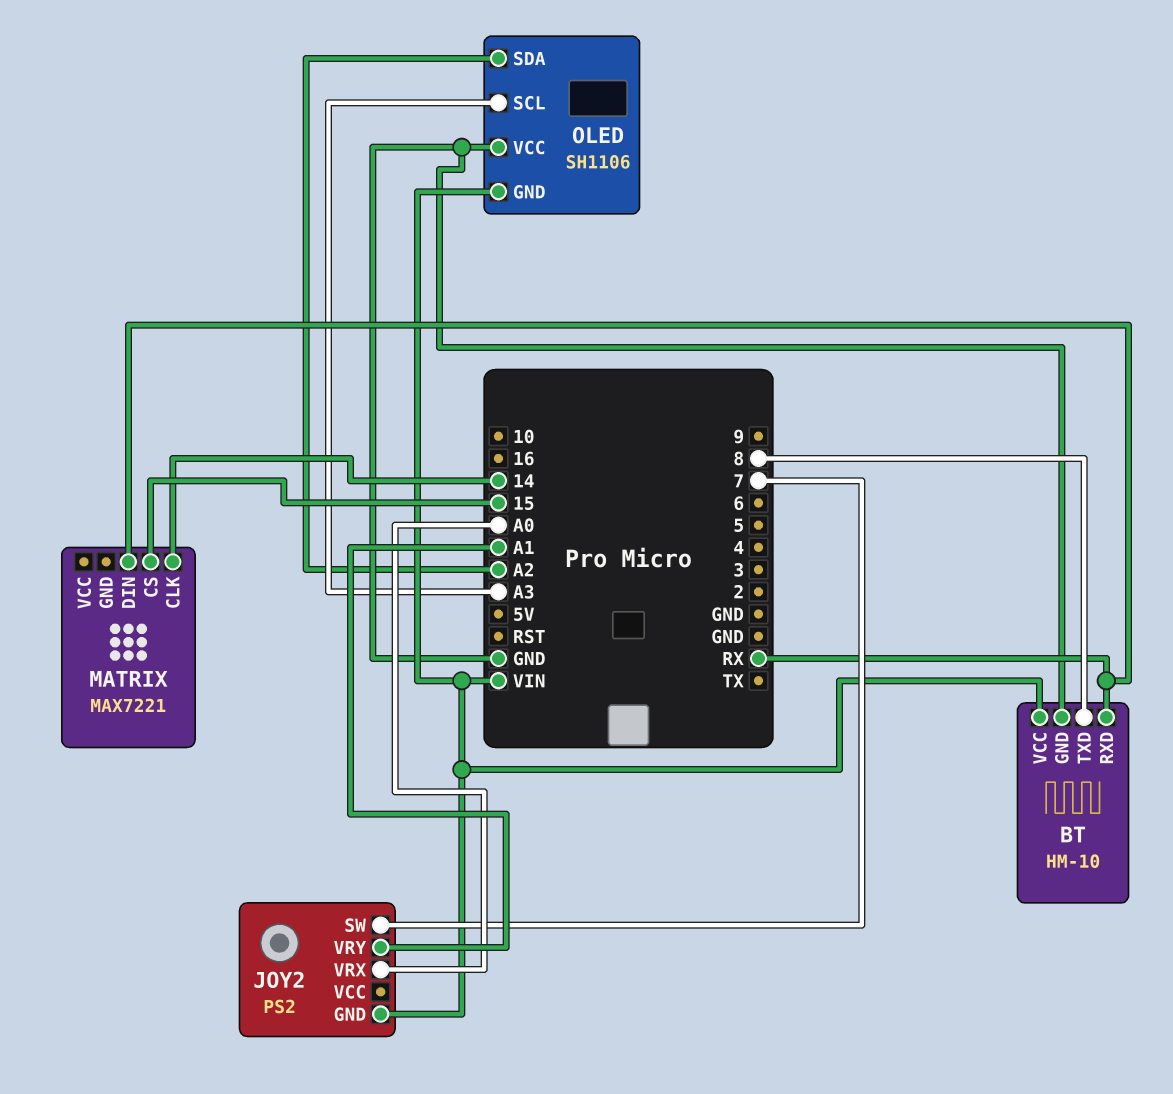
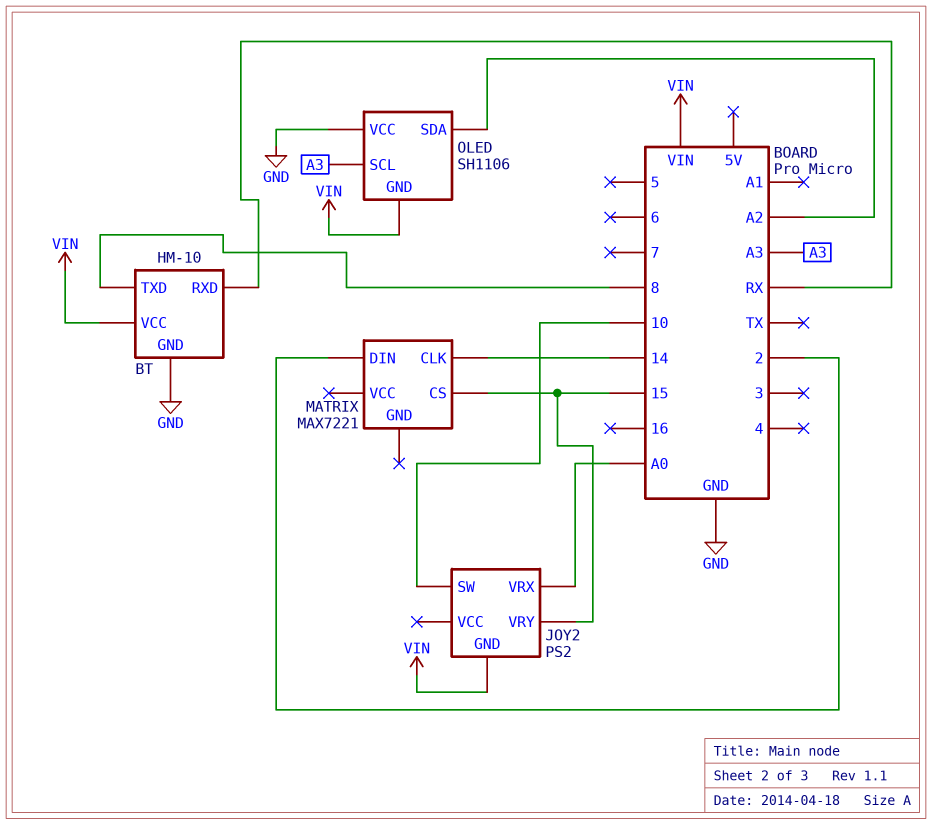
JOY2 pin SW: 7 -> 10
JOY2 pin VRY: A1 -> 15
MATRIX pin DIN: RX -> 2

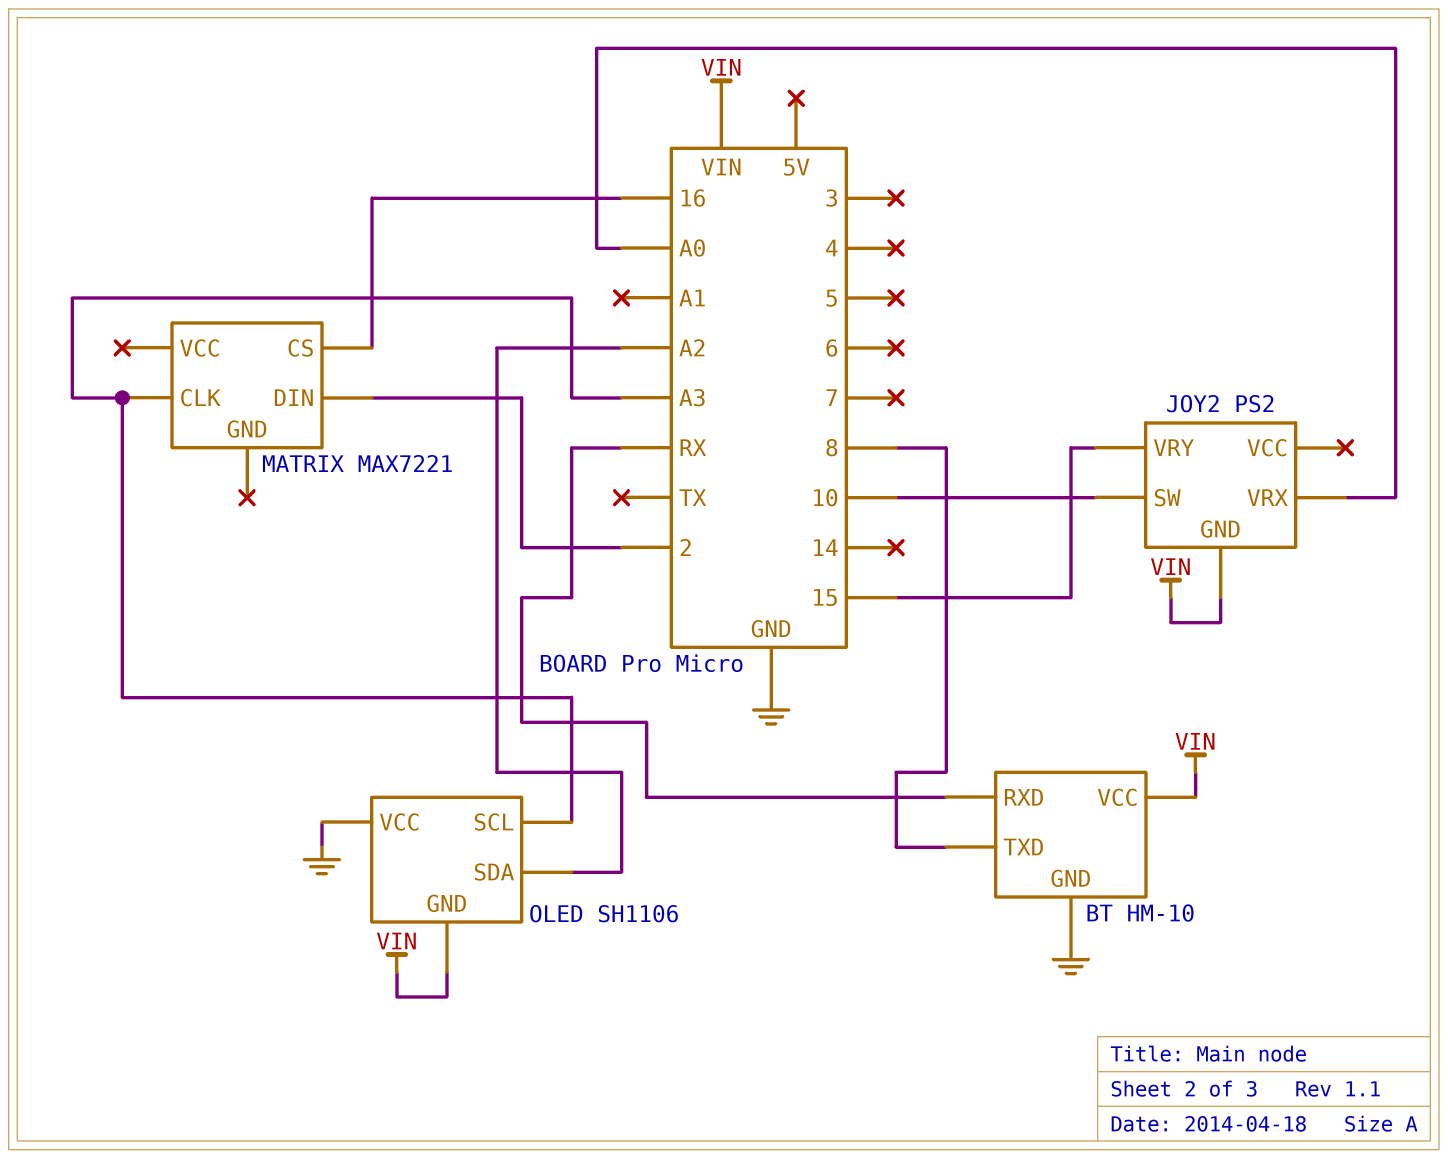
MATRIX pin CLK: 14 -> A3
MATRIX pin CS: 15 -> 16

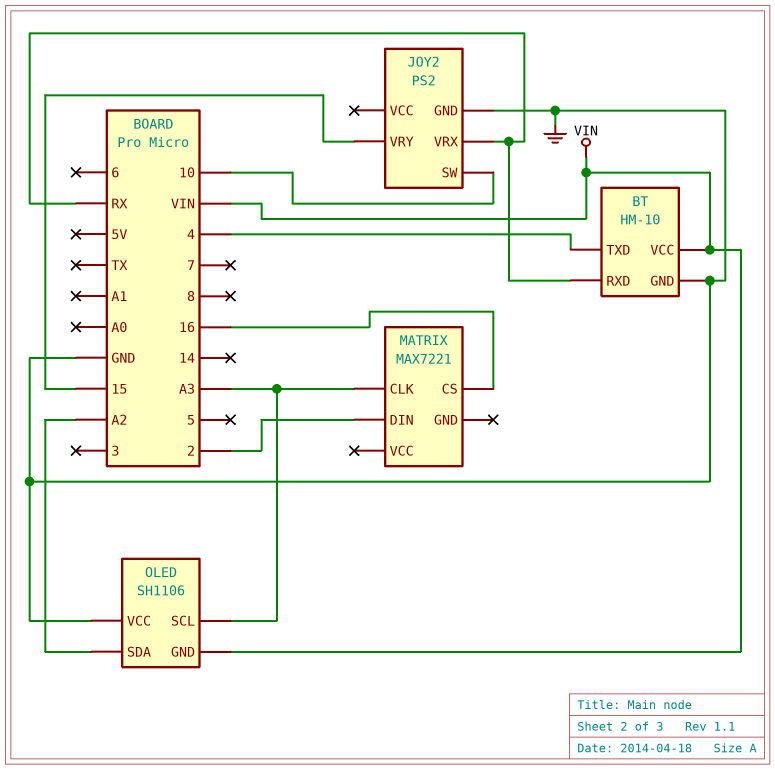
BT pin TXD: 8 -> 4
JOY2 pin GND: VIN -> GND
JOY2 pin VRX: A0 -> RX

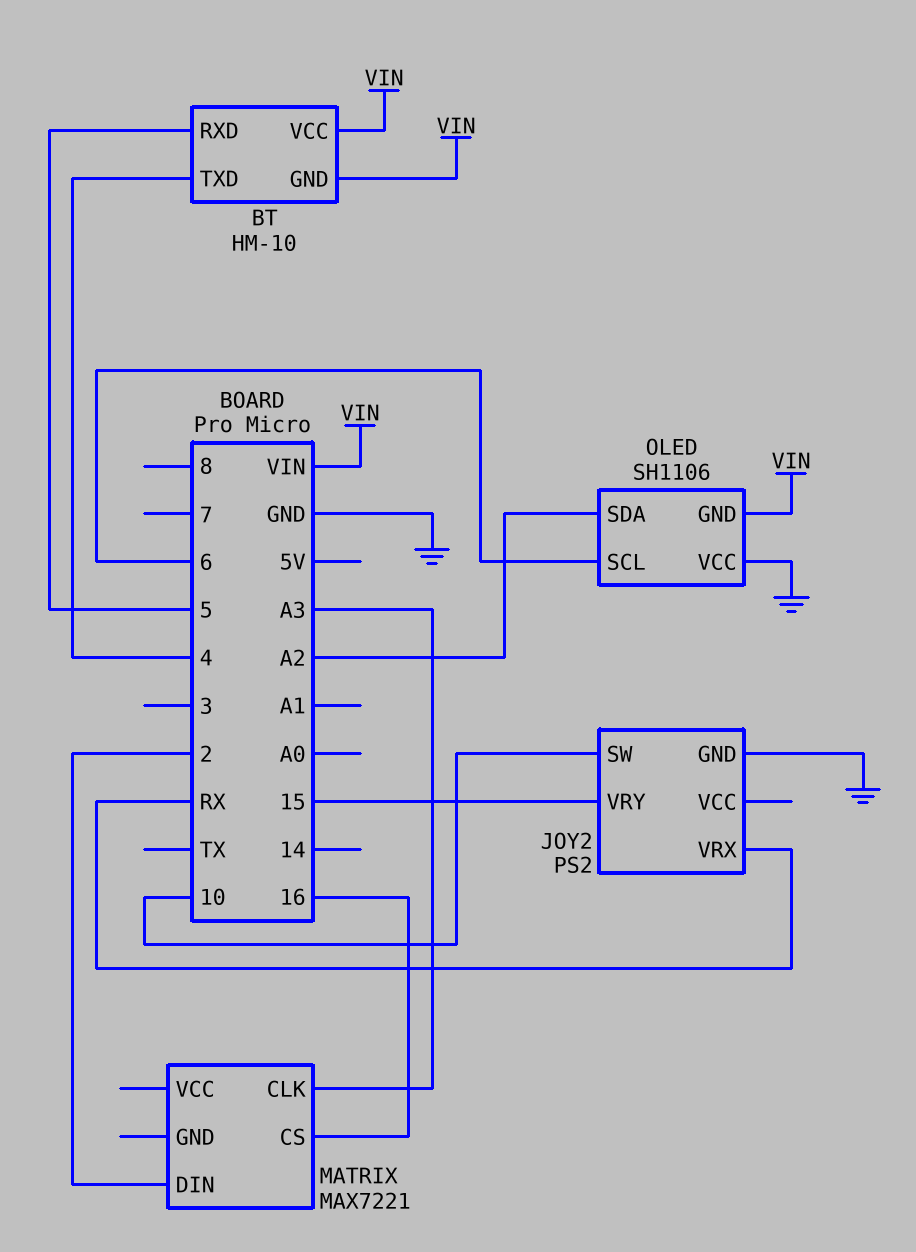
BT pin GND: GND -> VIN
BT pin RXD: RX -> 5
OLED pin SCL: A3 -> 6

